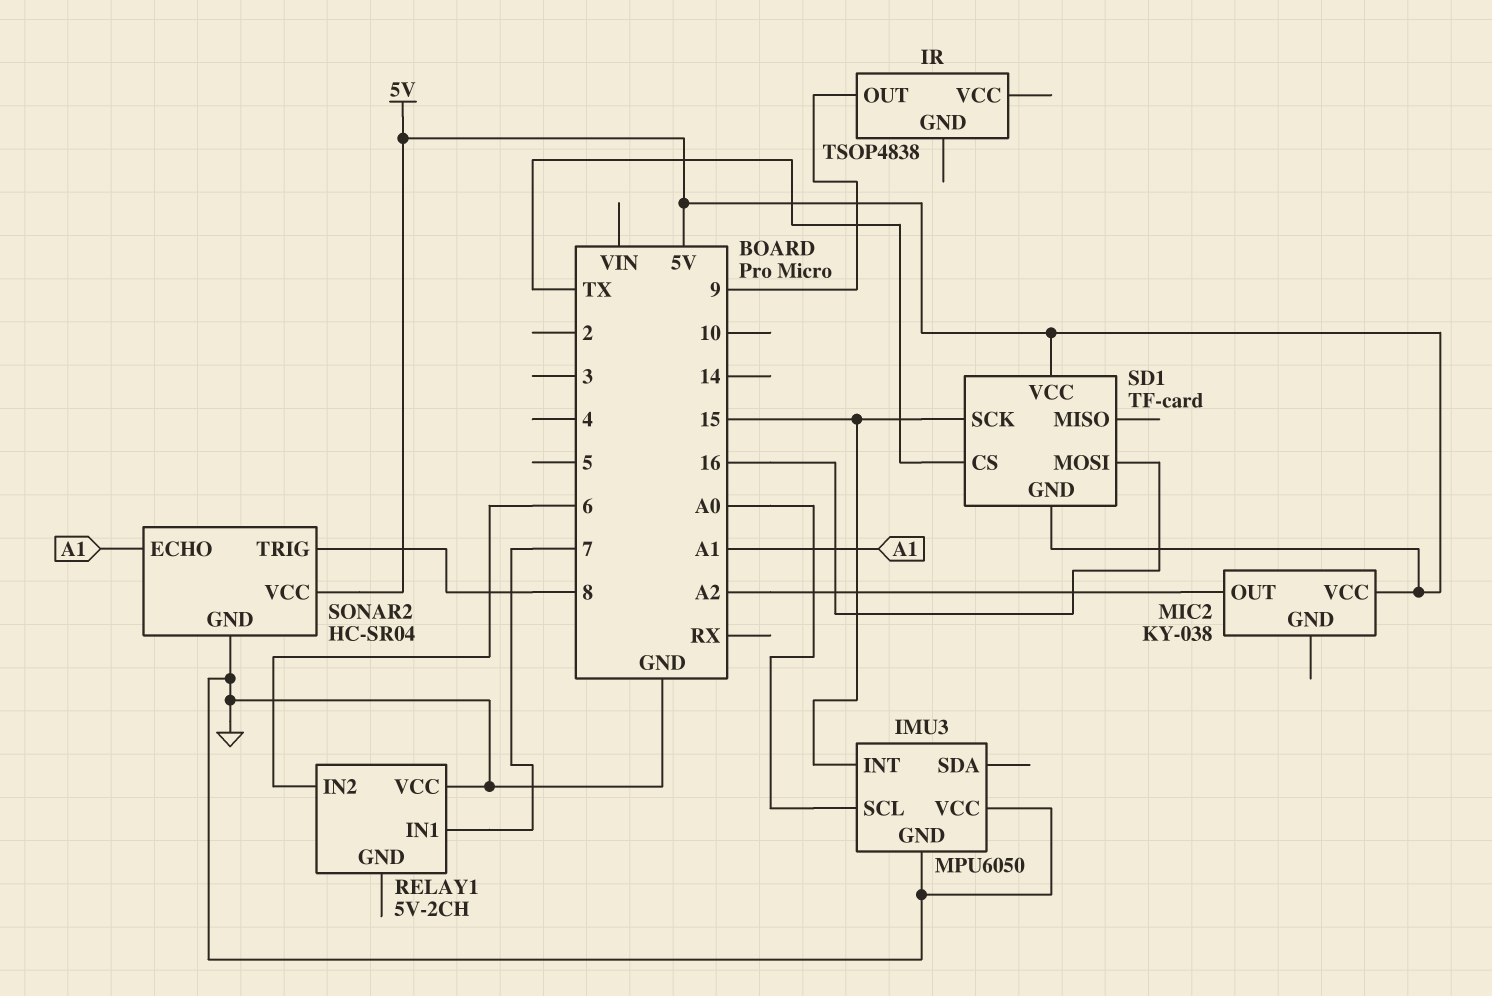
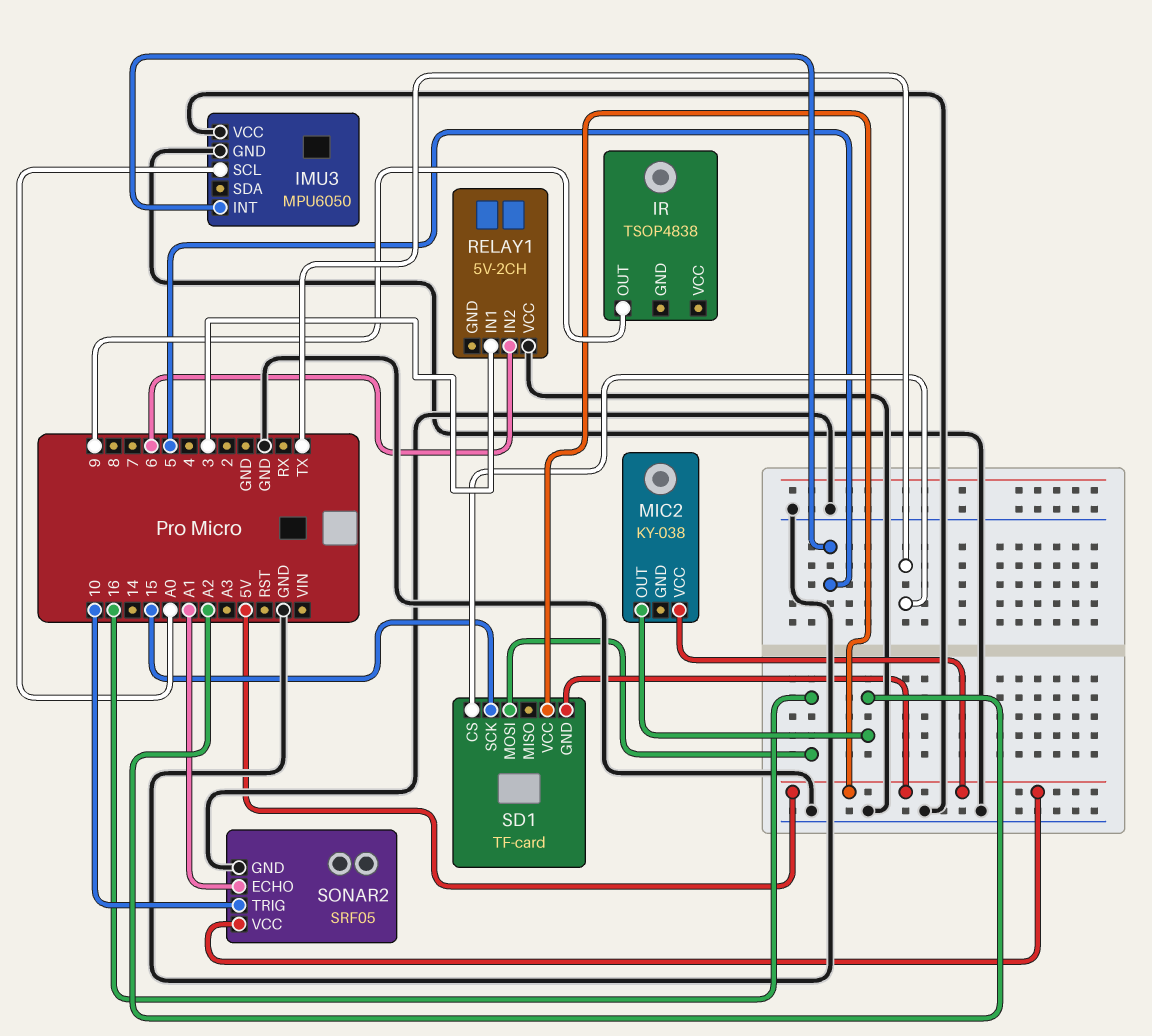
IMU3 pin INT: 15 -> 5
RELAY1 pin IN1: 7 -> 3
SONAR2: HC-SR04 -> SRF05
SONAR2 pin TRIG: 8 -> 10

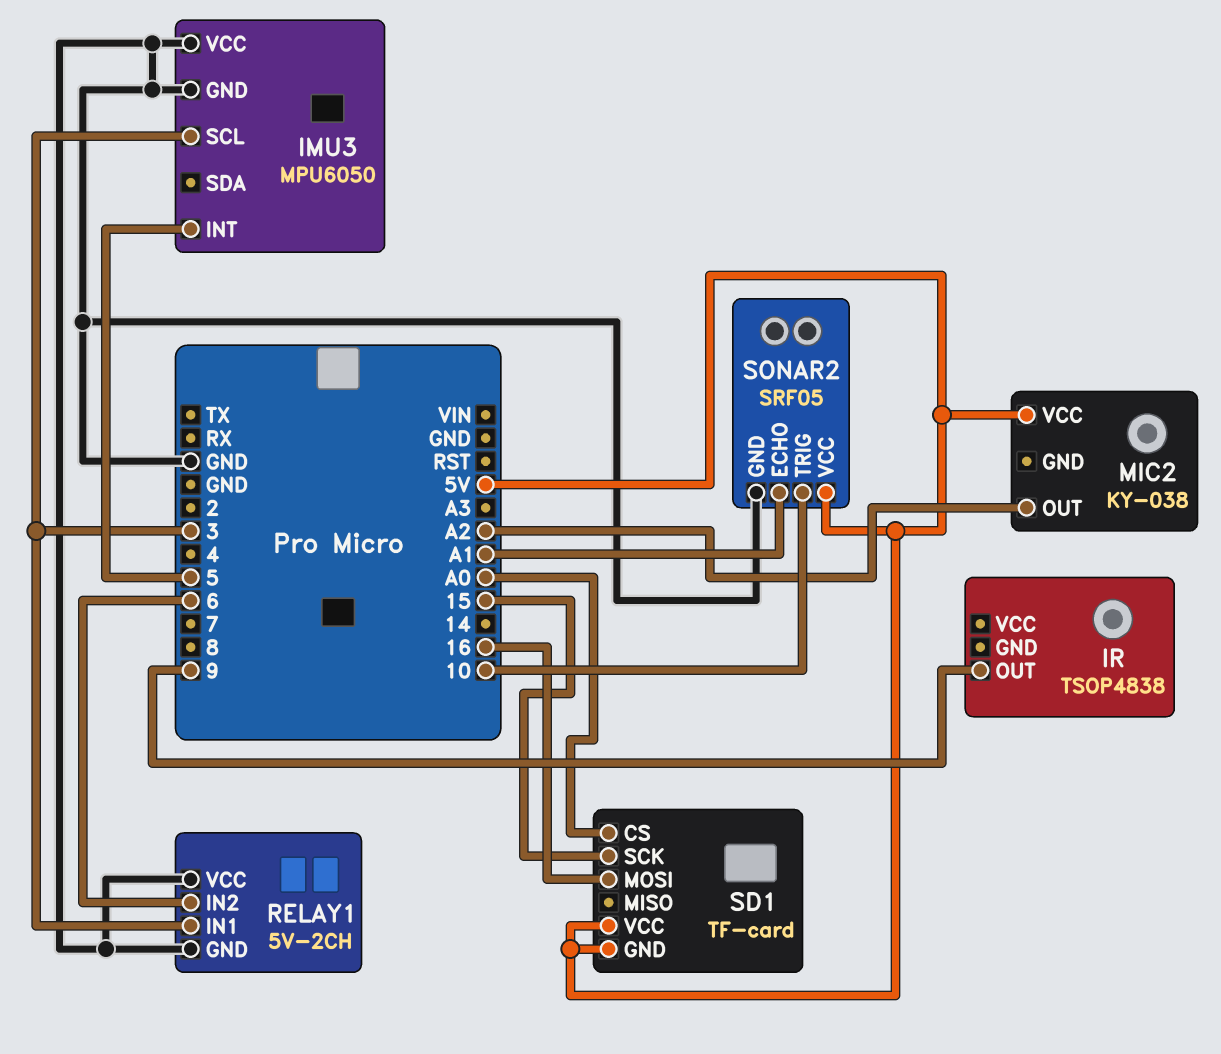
IMU3 pin SCL: A0 -> 3
RELAY1 pin GND: none -> GND
SD1 pin CS: TX -> A0

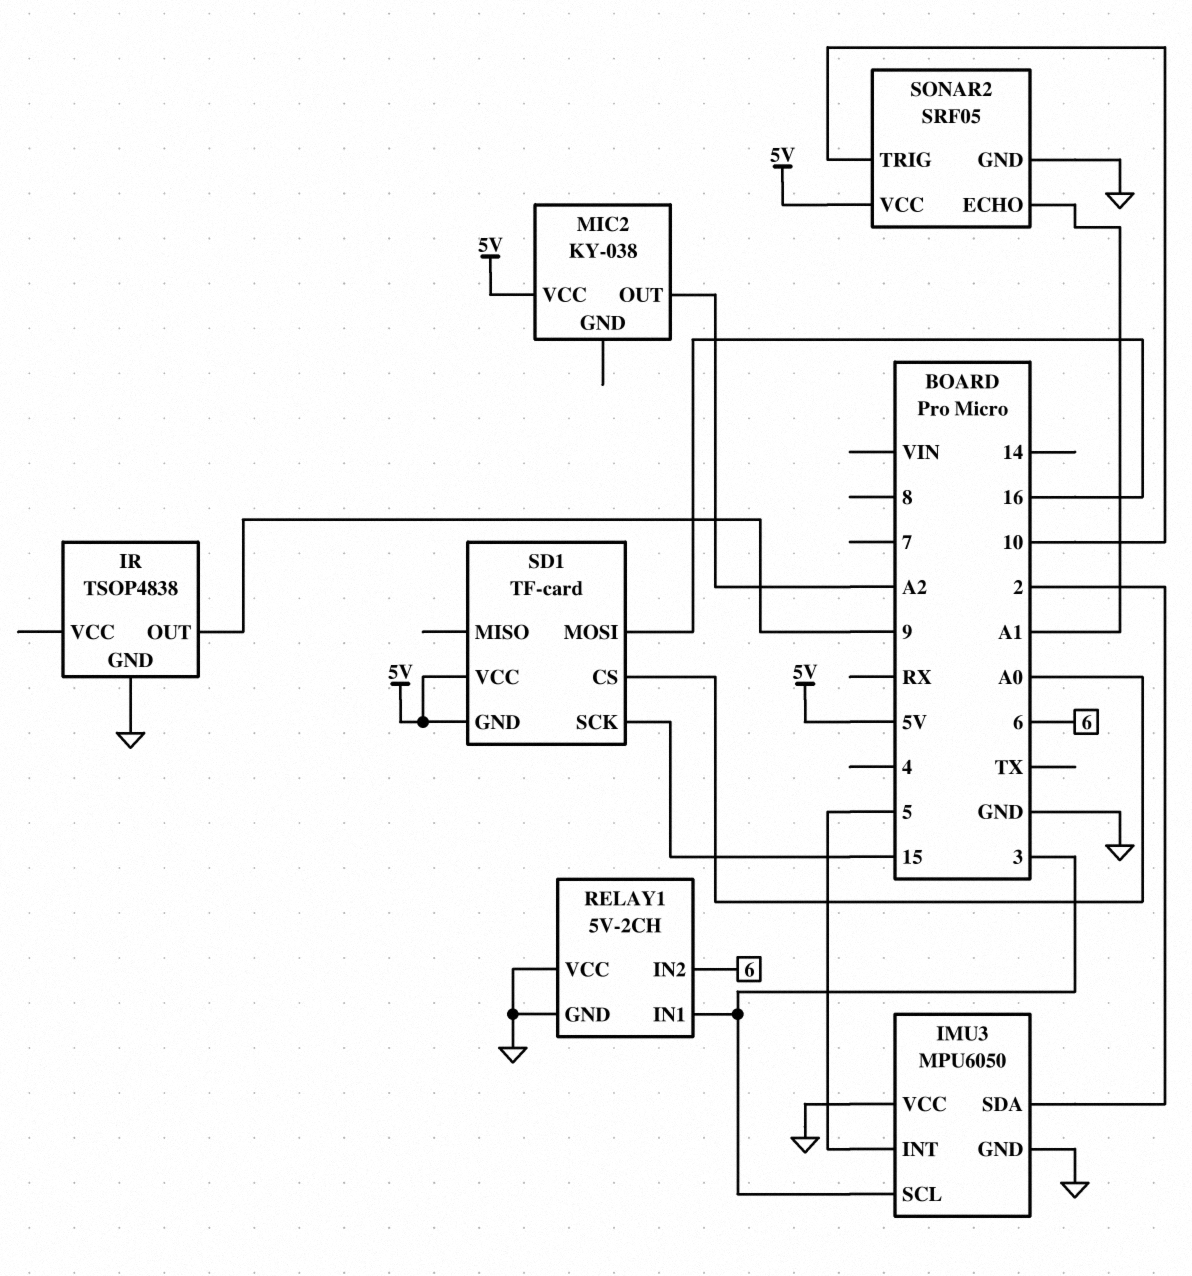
IMU3 pin SDA: none -> 2
IR pin GND: none -> GND

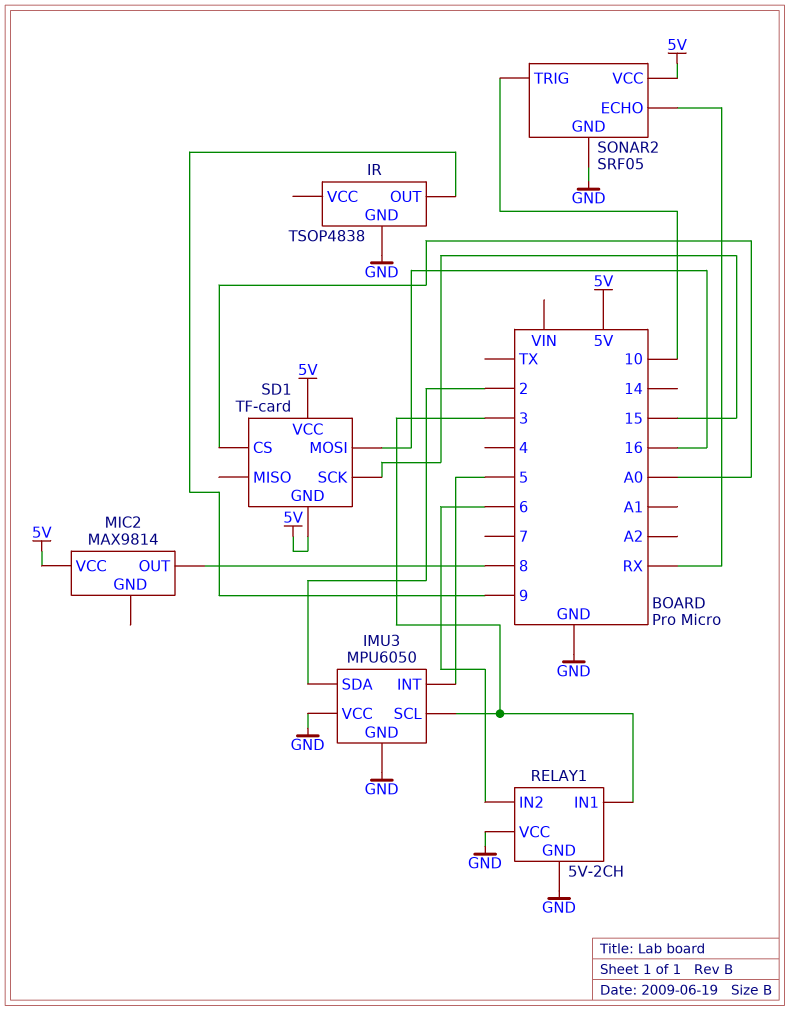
MIC2: KY-038 -> MAX9814
MIC2 pin OUT: A2 -> 8
SONAR2 pin ECHO: A1 -> RX

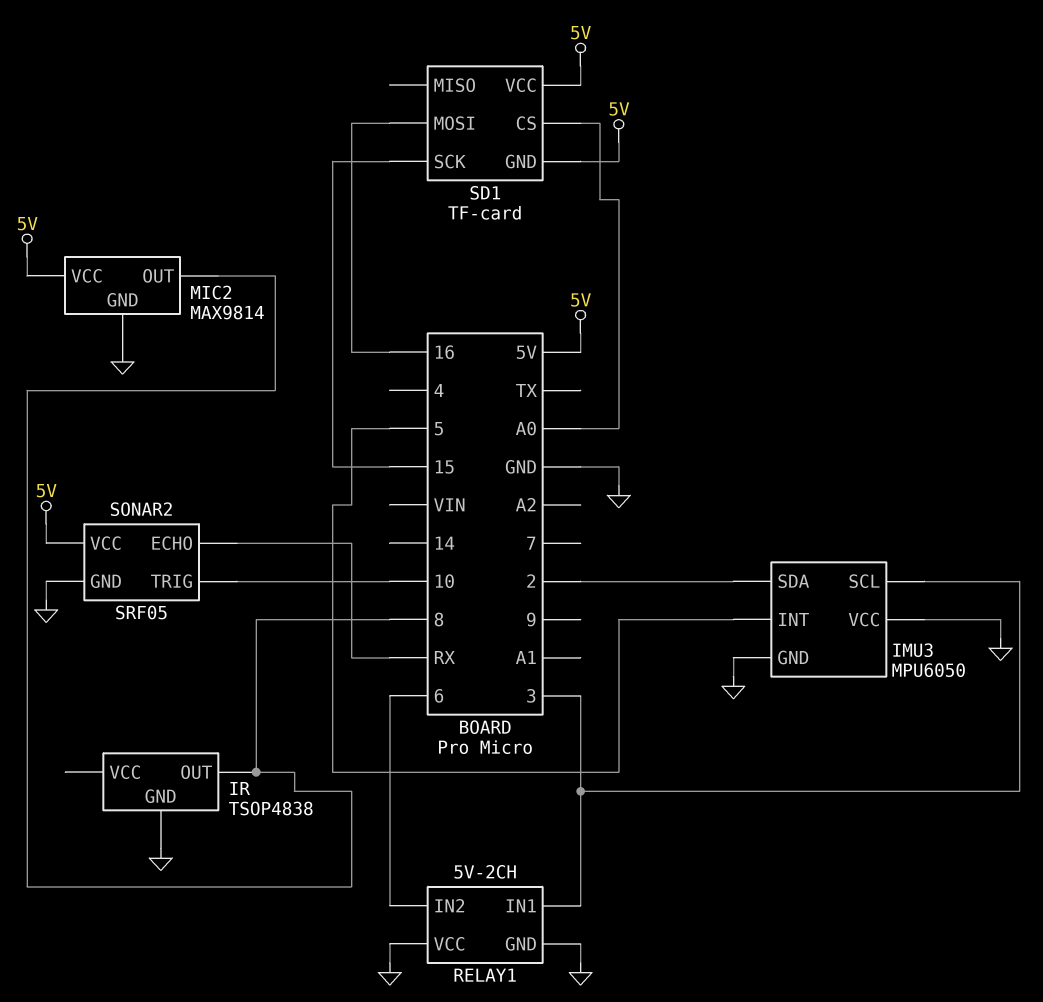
IR pin OUT: 9 -> 8
MIC2 pin GND: none -> GND

